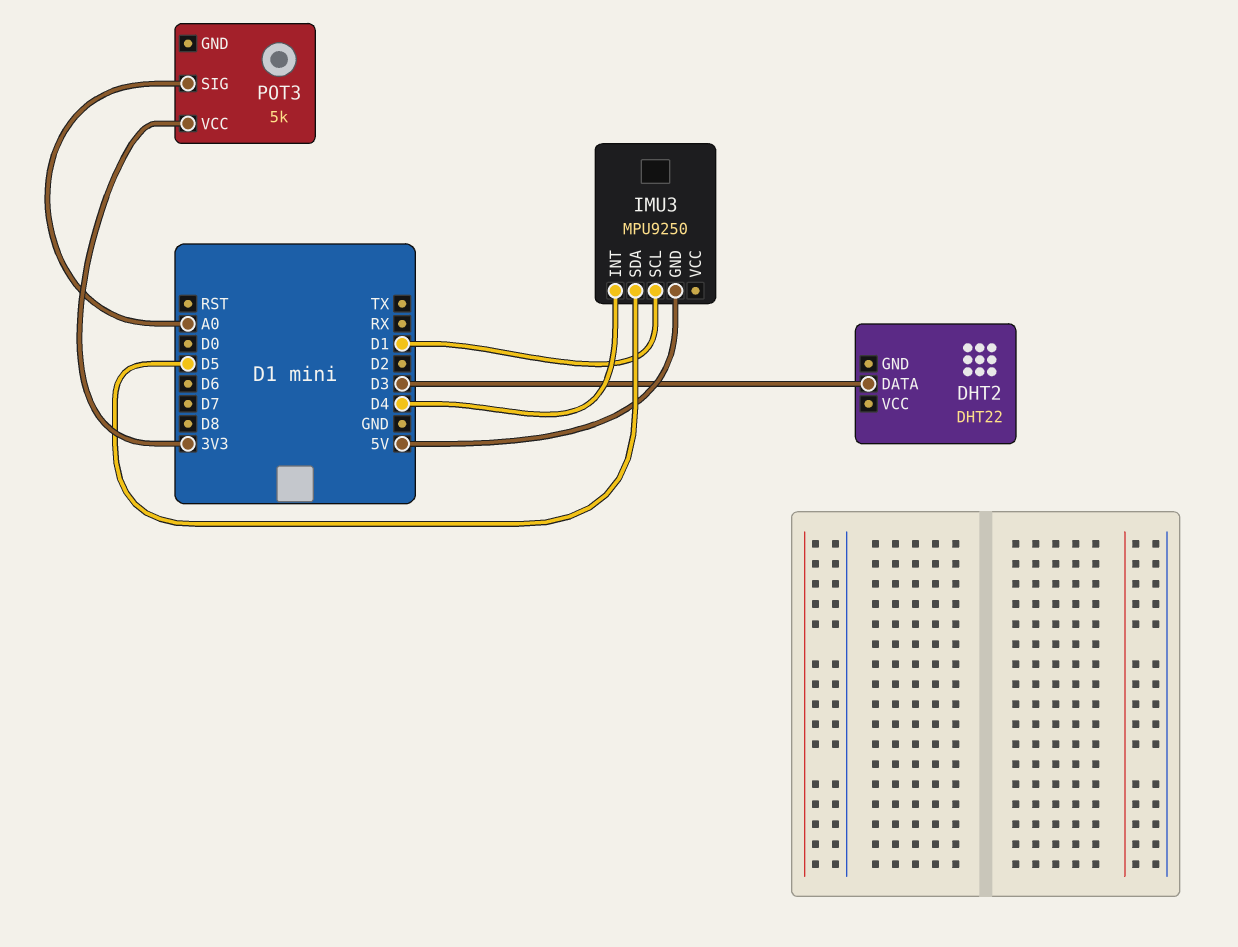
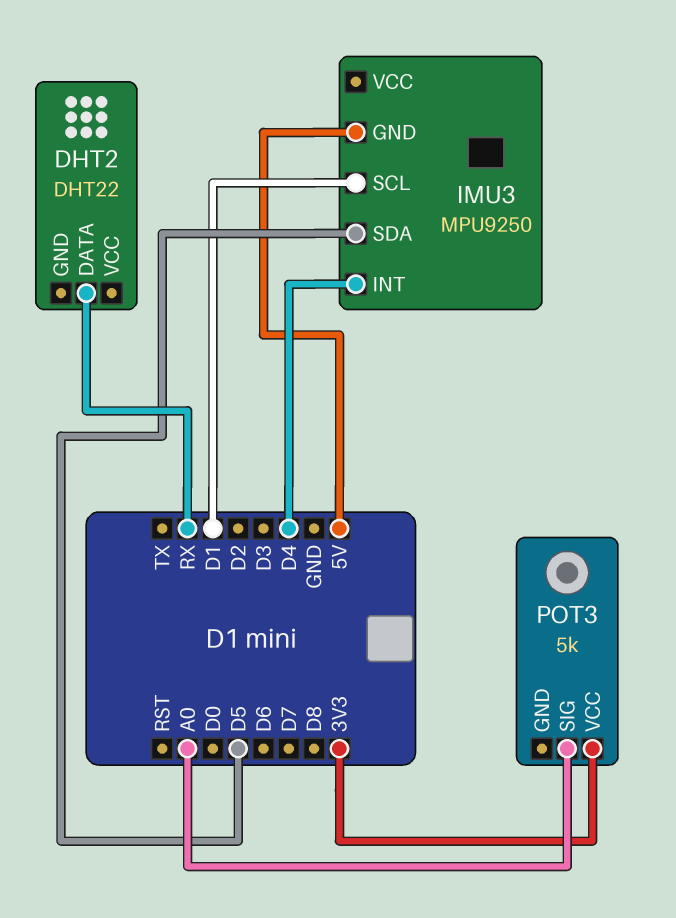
DHT2 pin DATA: D3 -> RX

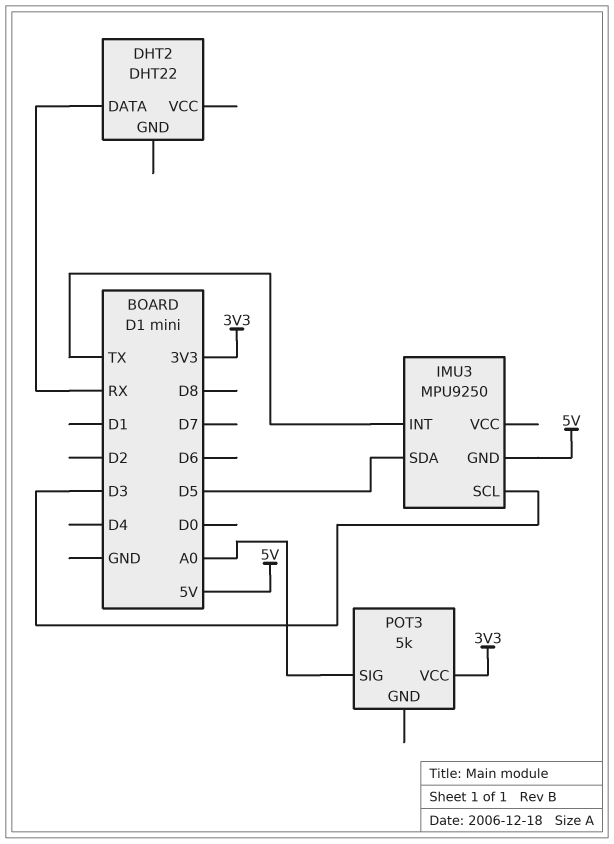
IMU3 pin INT: D4 -> TX
IMU3 pin SCL: D1 -> D3

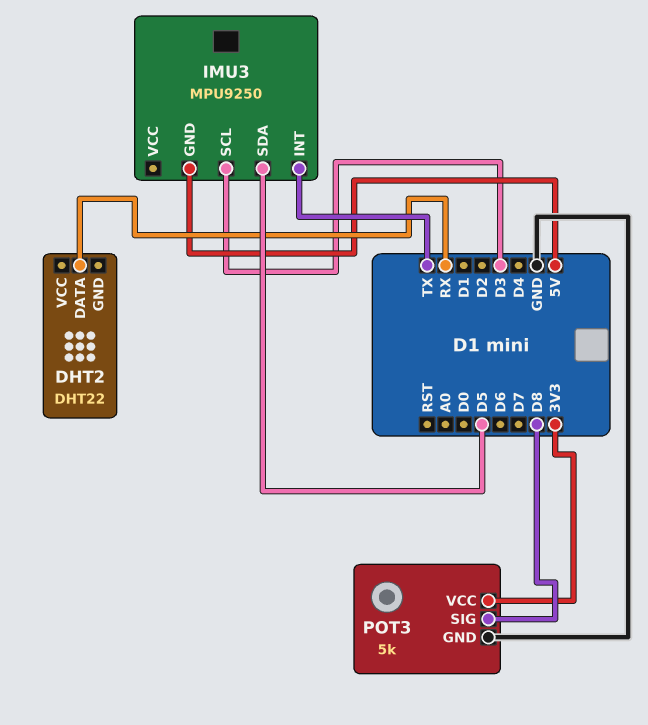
POT3 pin GND: none -> GND
POT3 pin SIG: A0 -> D8

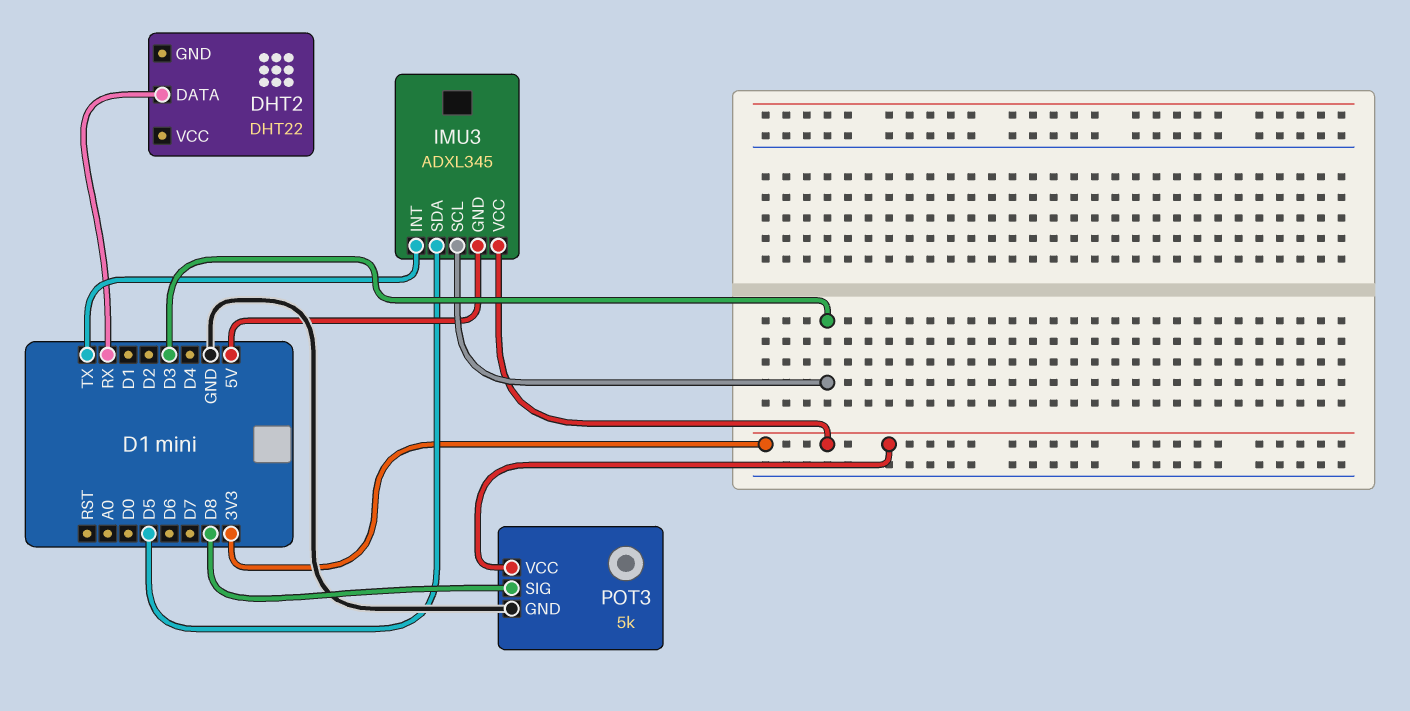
IMU3: MPU9250 -> ADXL345
IMU3 pin VCC: none -> 3V3

